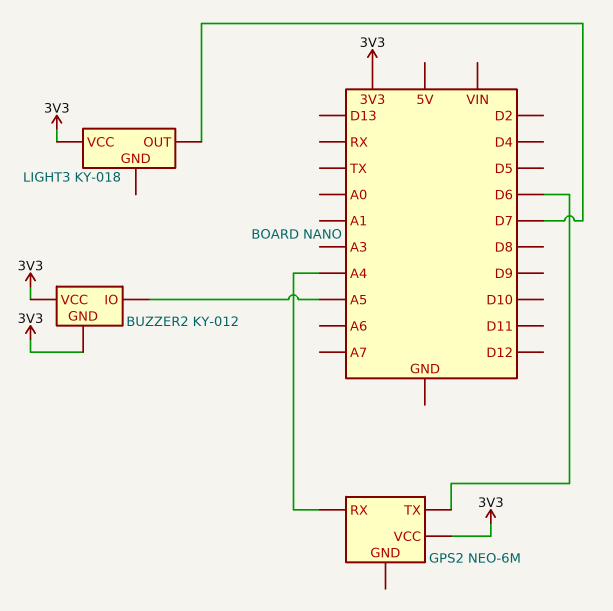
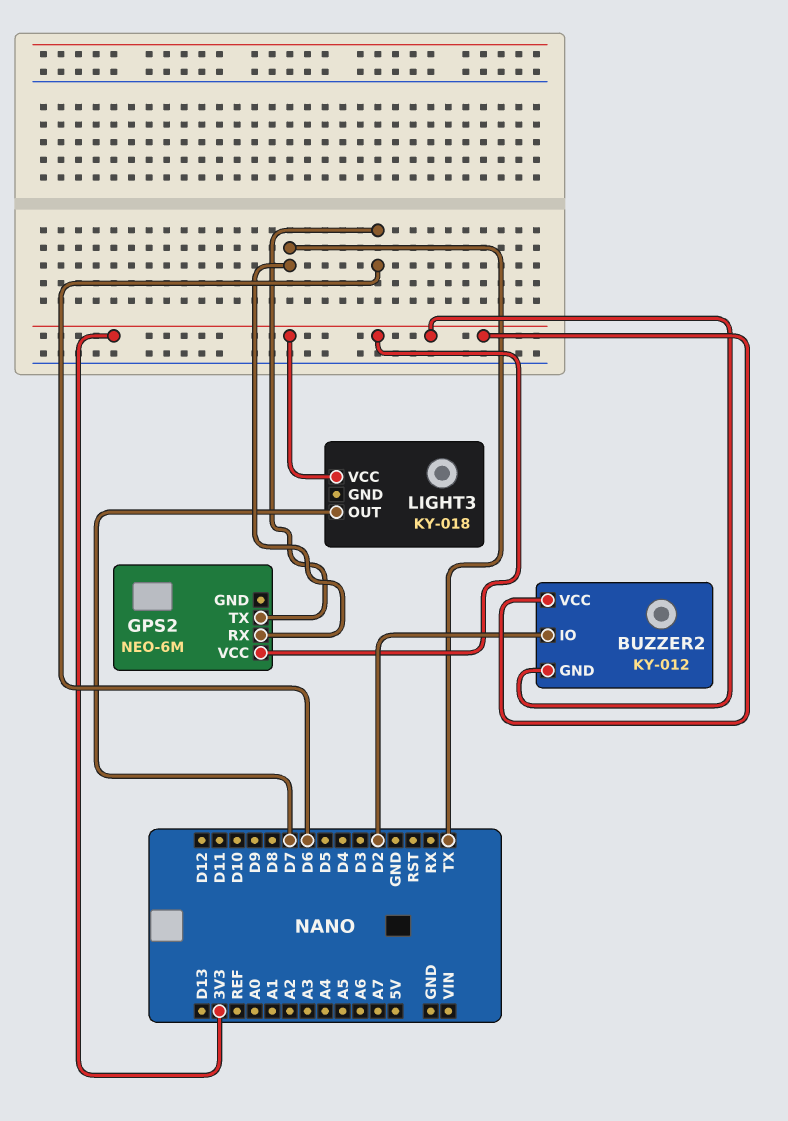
BUZZER2 pin IO: A5 -> D2
GPS2 pin RX: A4 -> TX

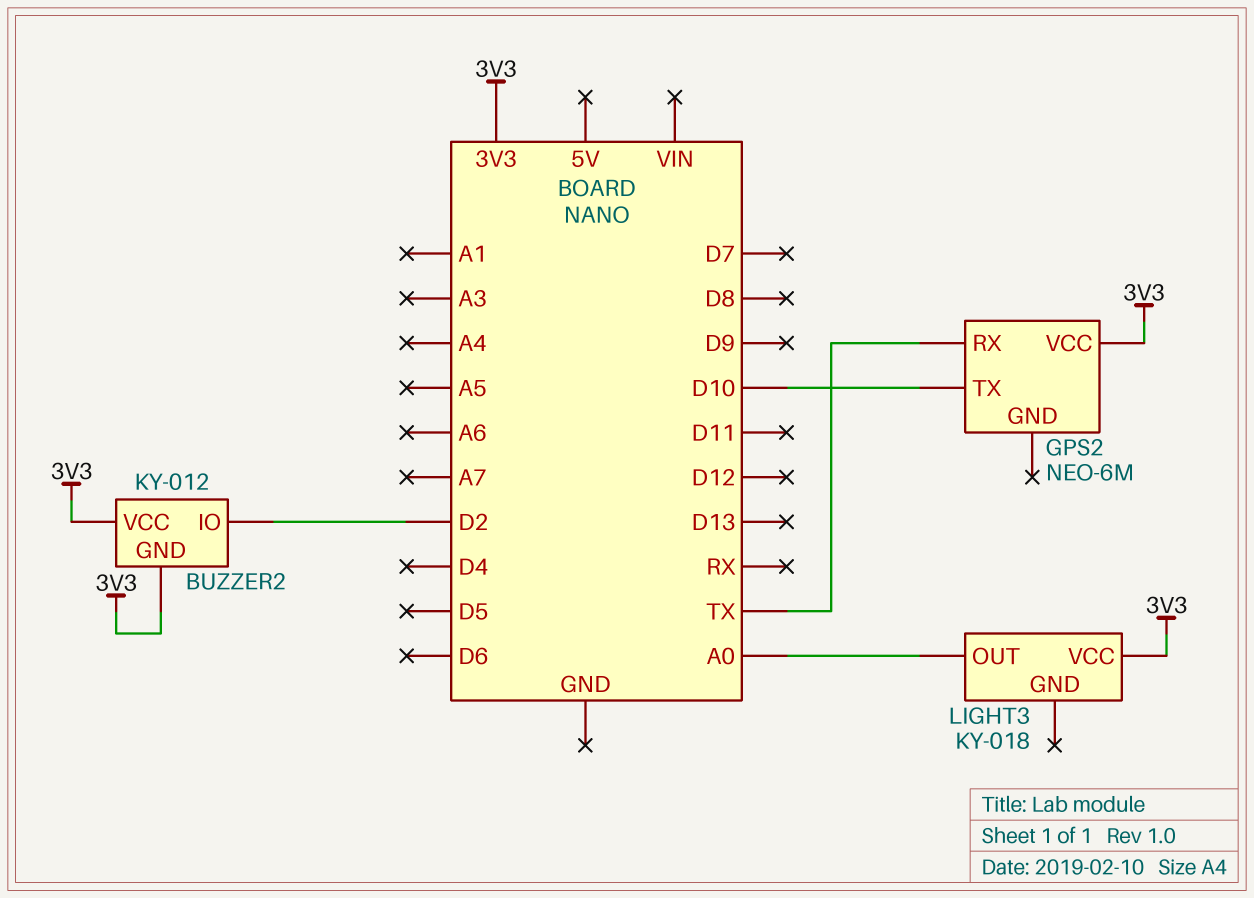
GPS2 pin TX: D6 -> D10
LIGHT3 pin OUT: D7 -> A0

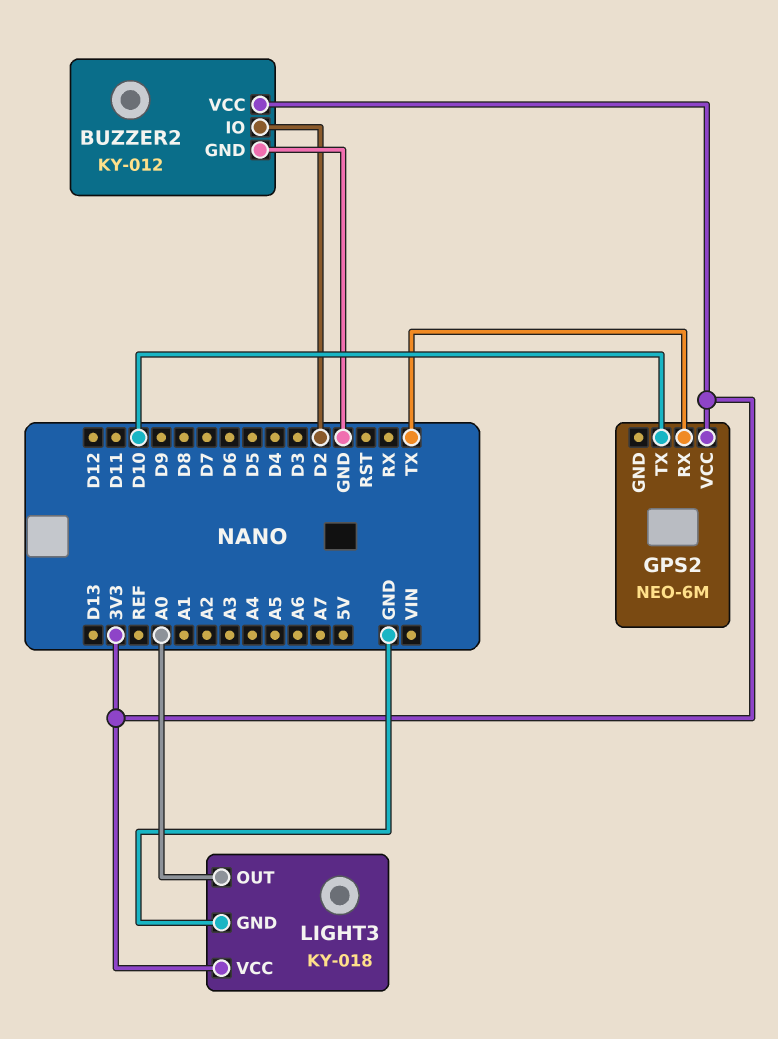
BUZZER2 pin GND: 3V3 -> GND
LIGHT3 pin GND: none -> GND

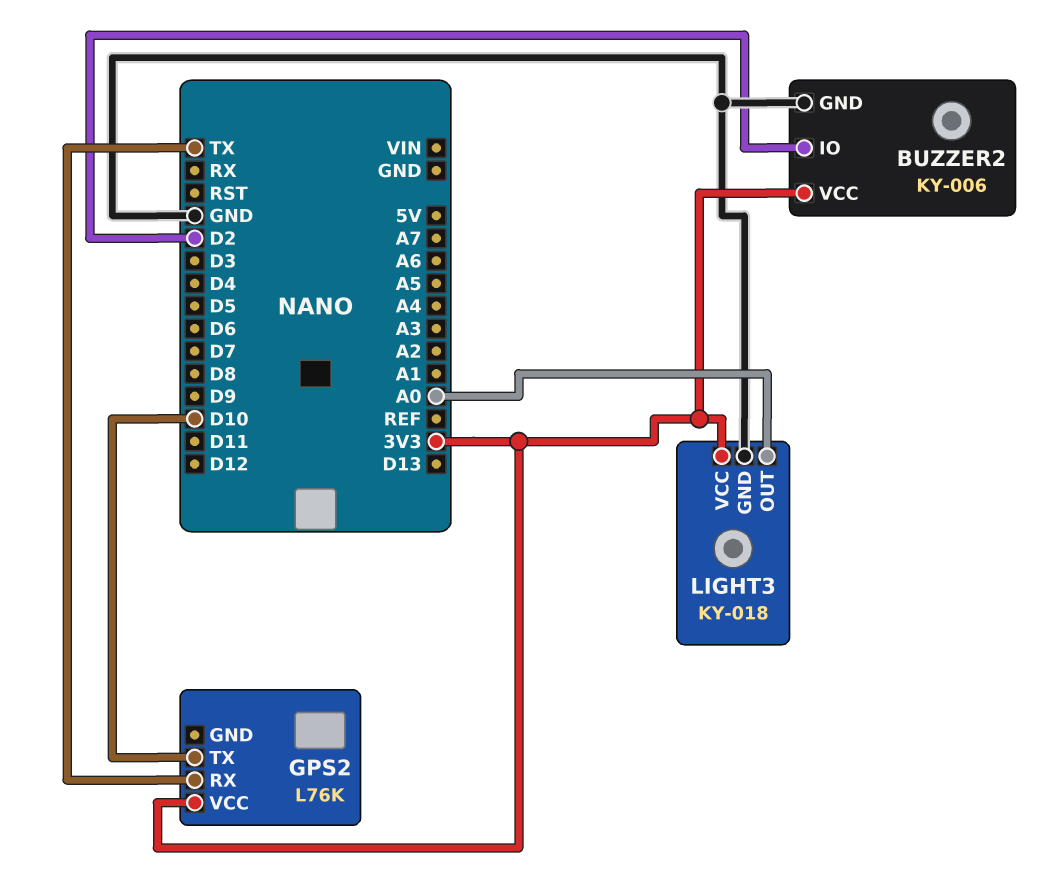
BUZZER2: KY-012 -> KY-006
GPS2: NEO-6M -> L76K

